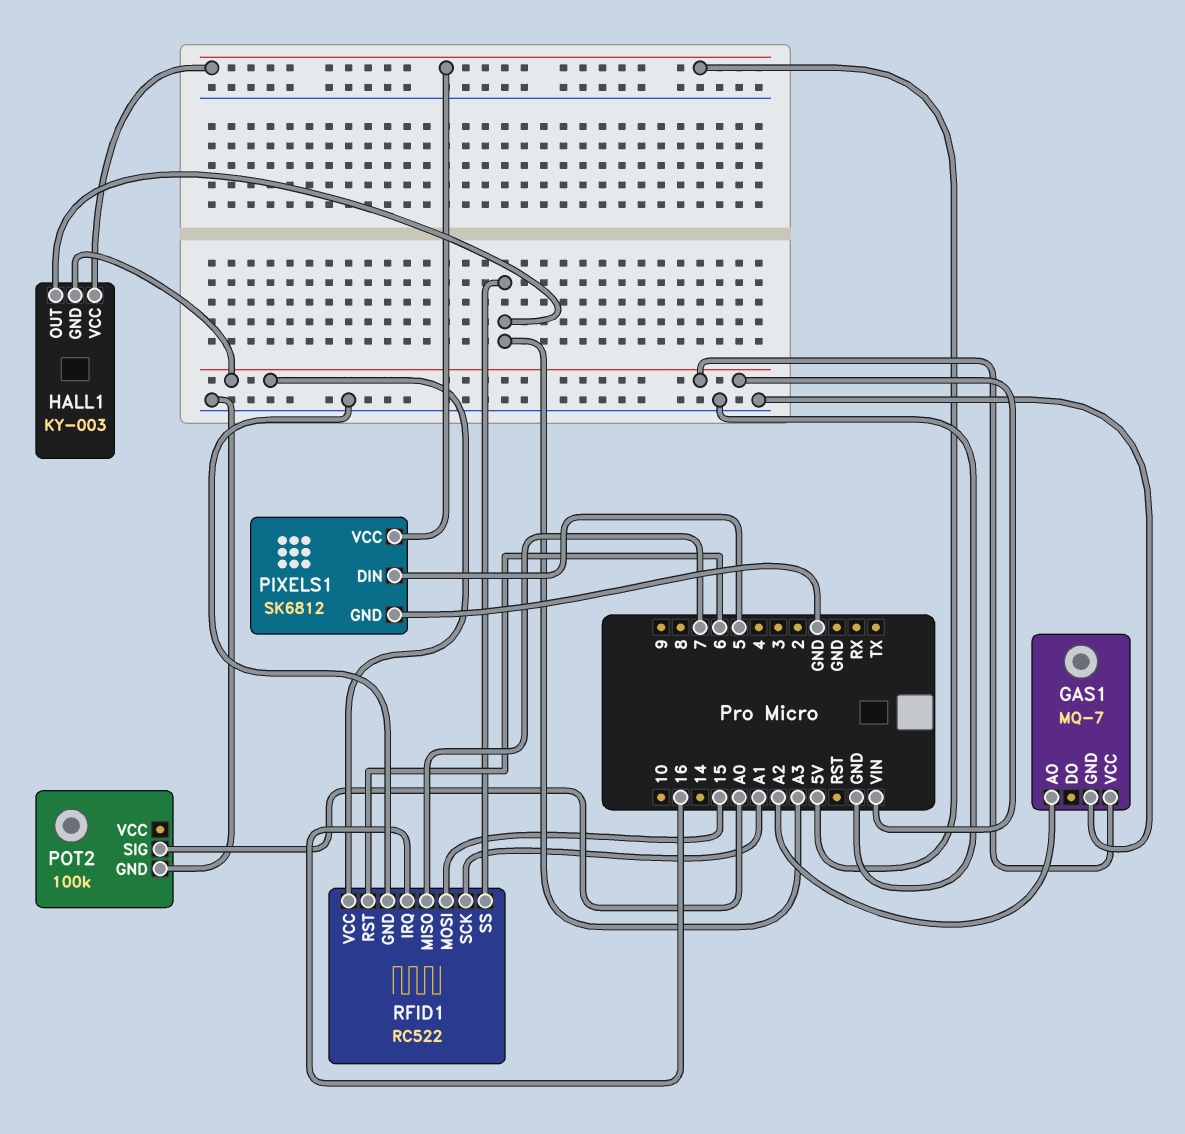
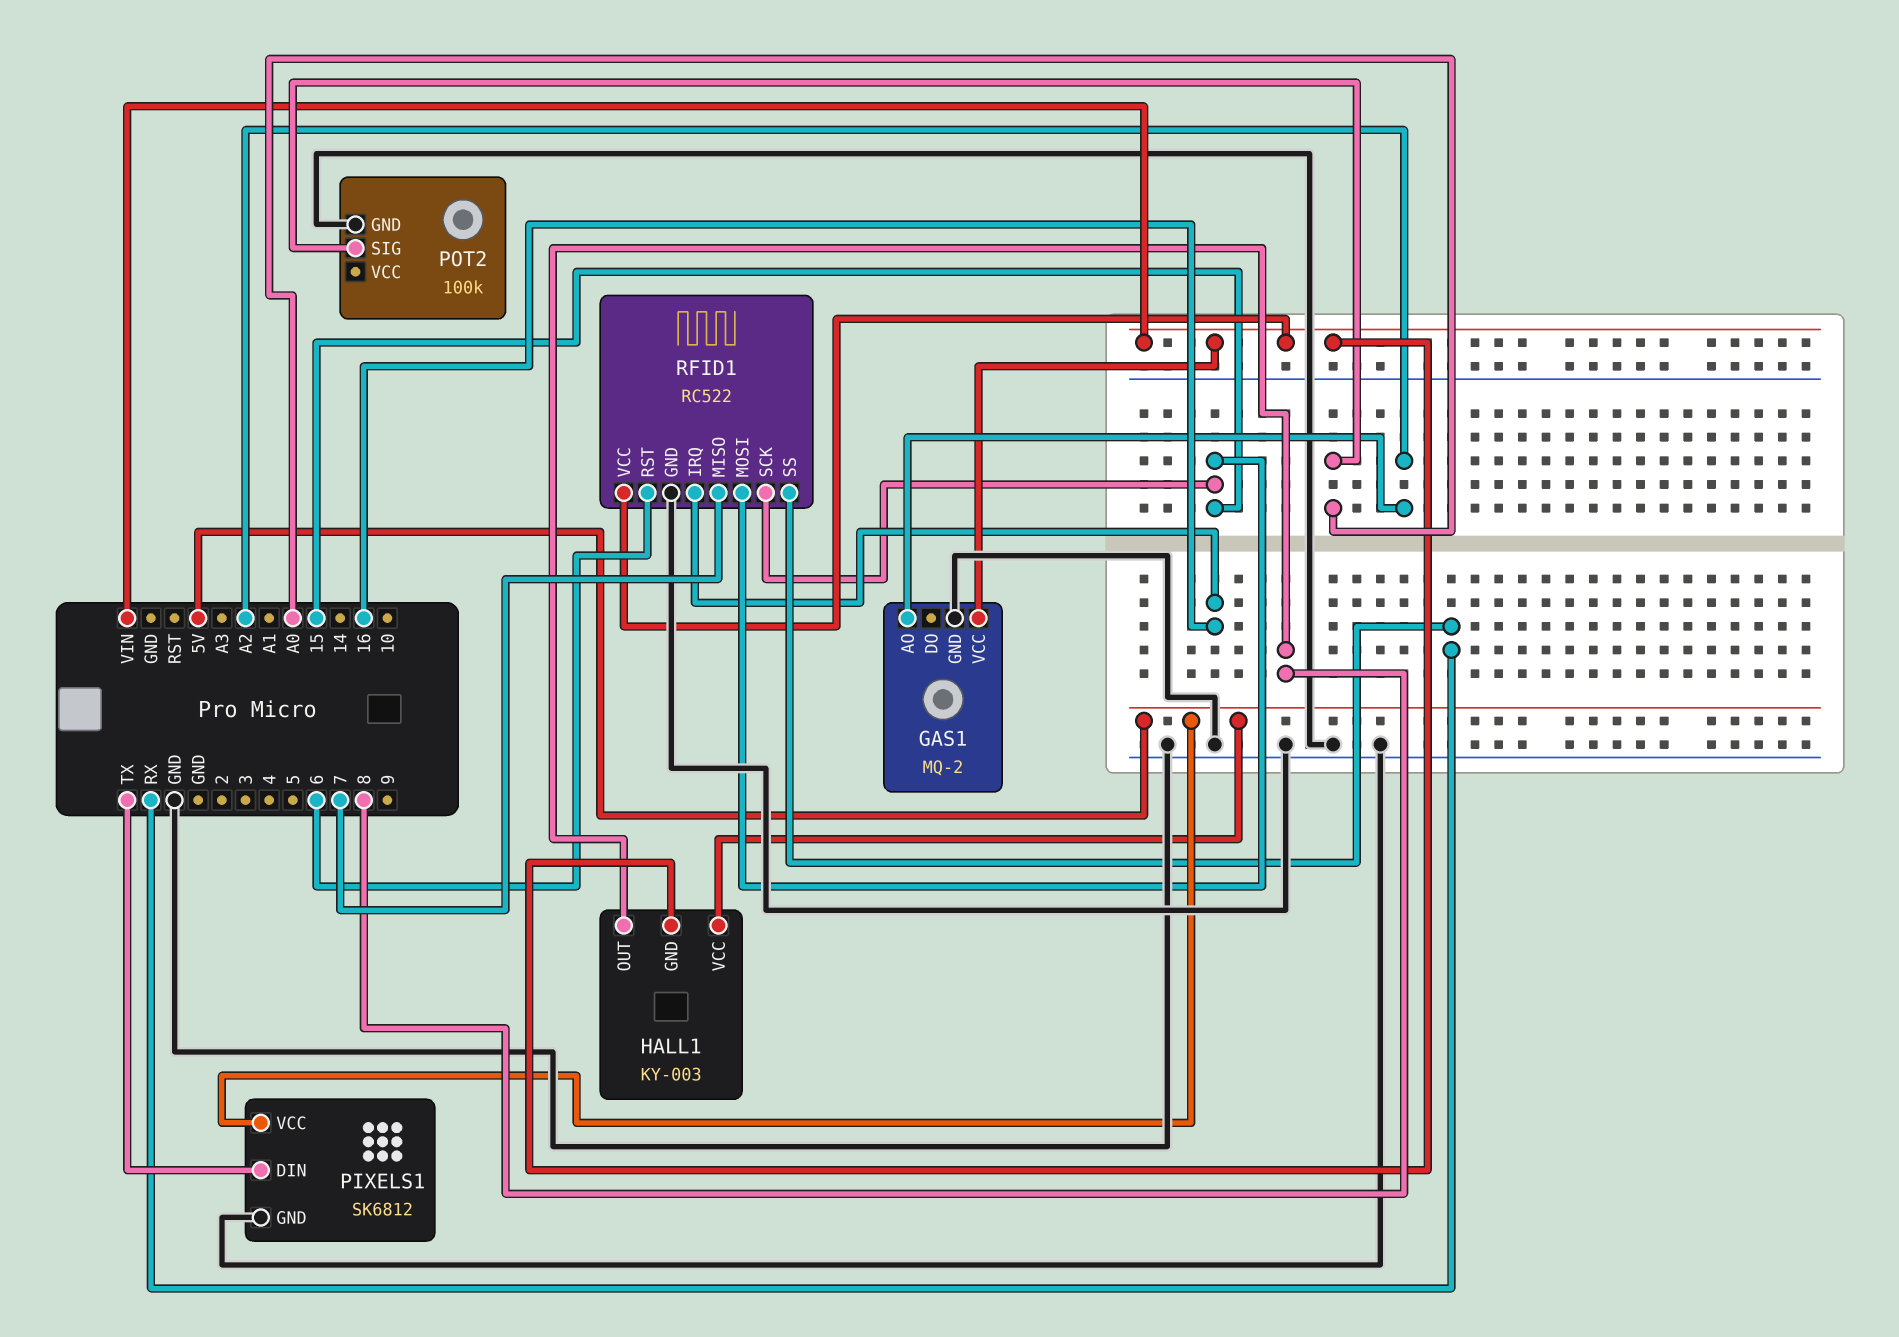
GAS1: MQ-7 -> MQ-2
HALL1 pin OUT: A3 -> 8
PIXELS1 pin DIN: 5 -> TX
RFID1 pin SCK: A1 -> 15
RFID1 pin SS: A3 -> RX

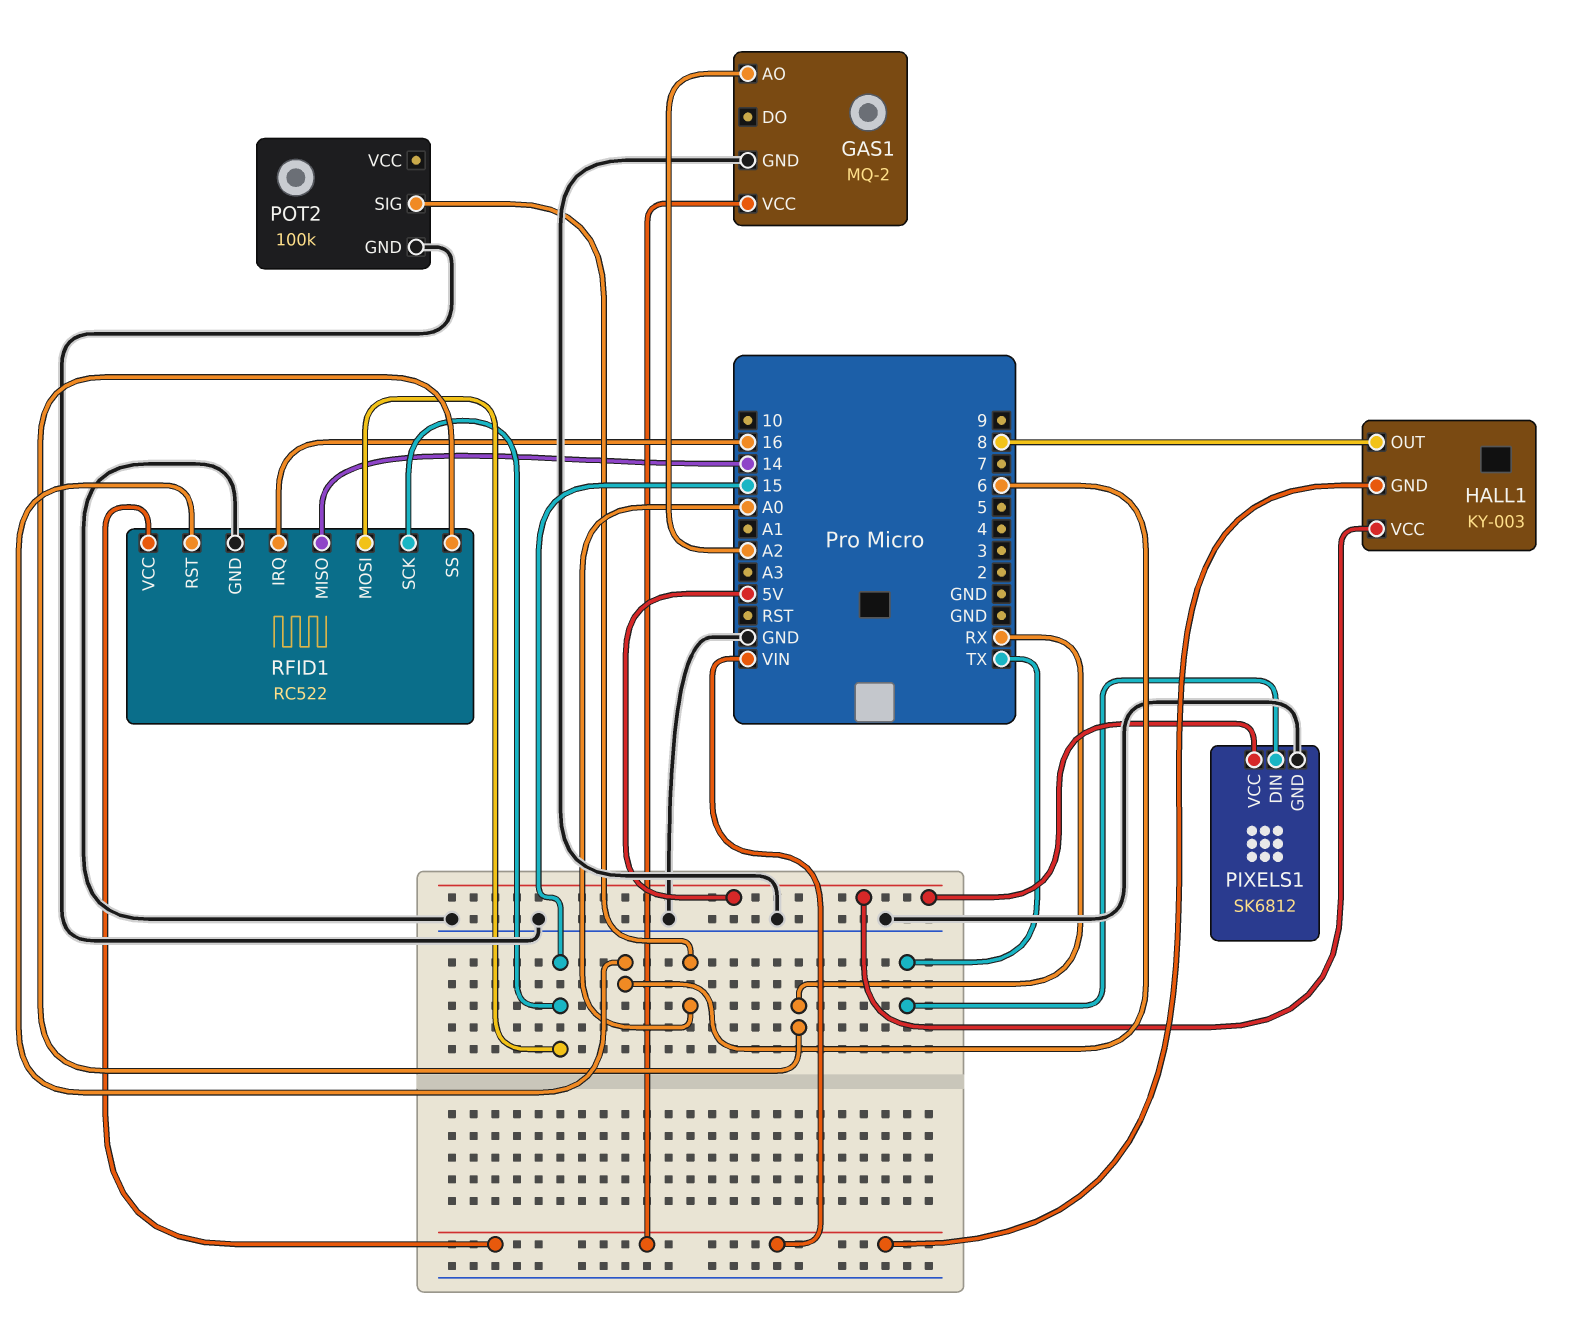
RFID1 pin MISO: 7 -> 14

